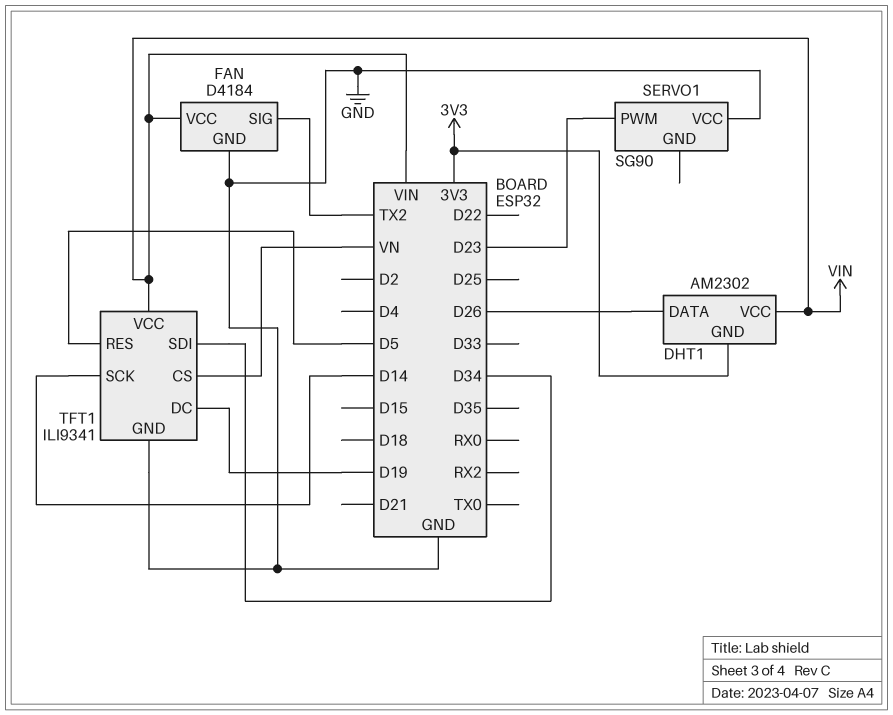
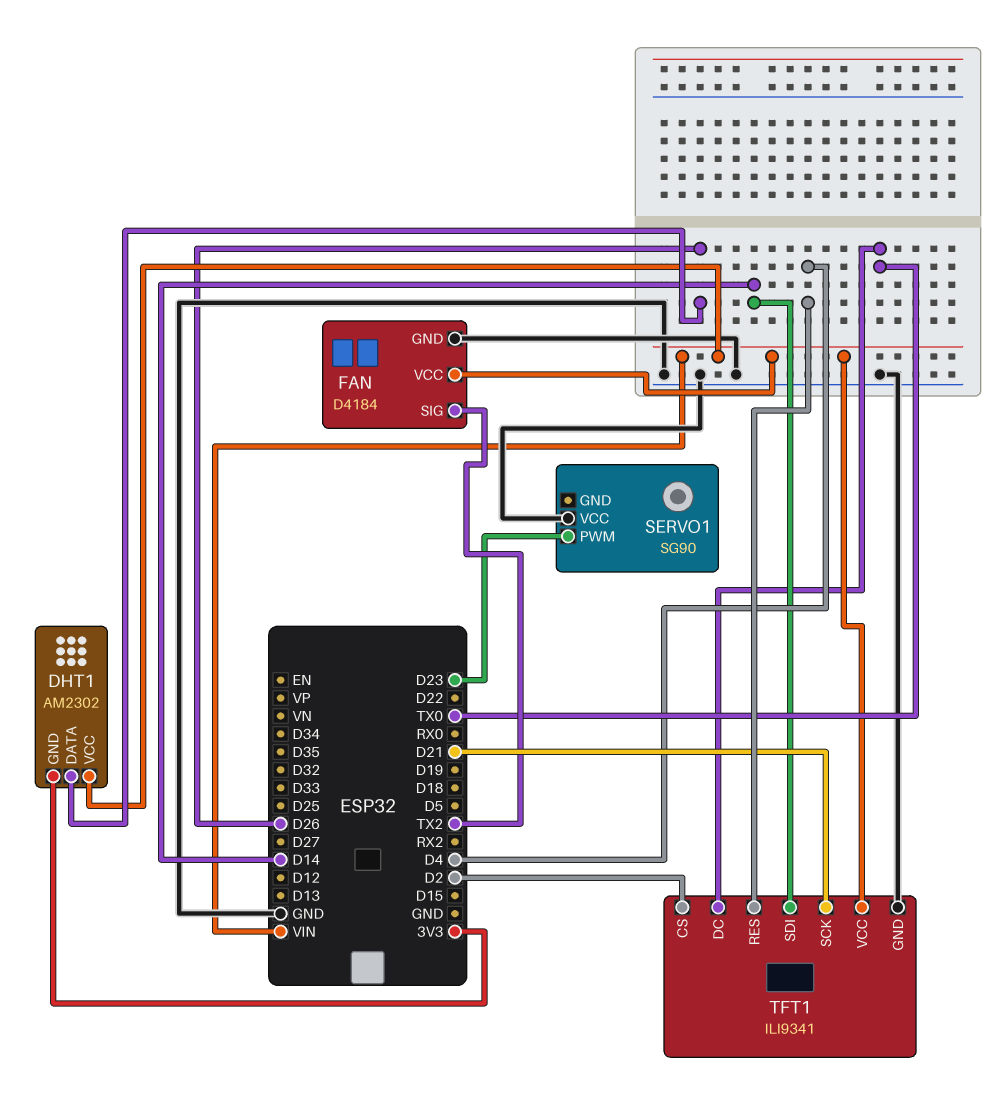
TFT1 pin CS: VN -> D2
TFT1 pin DC: D19 -> TX0
TFT1 pin RES: D5 -> D4
TFT1 pin SCK: D14 -> D21
TFT1 pin SDI: D34 -> D14

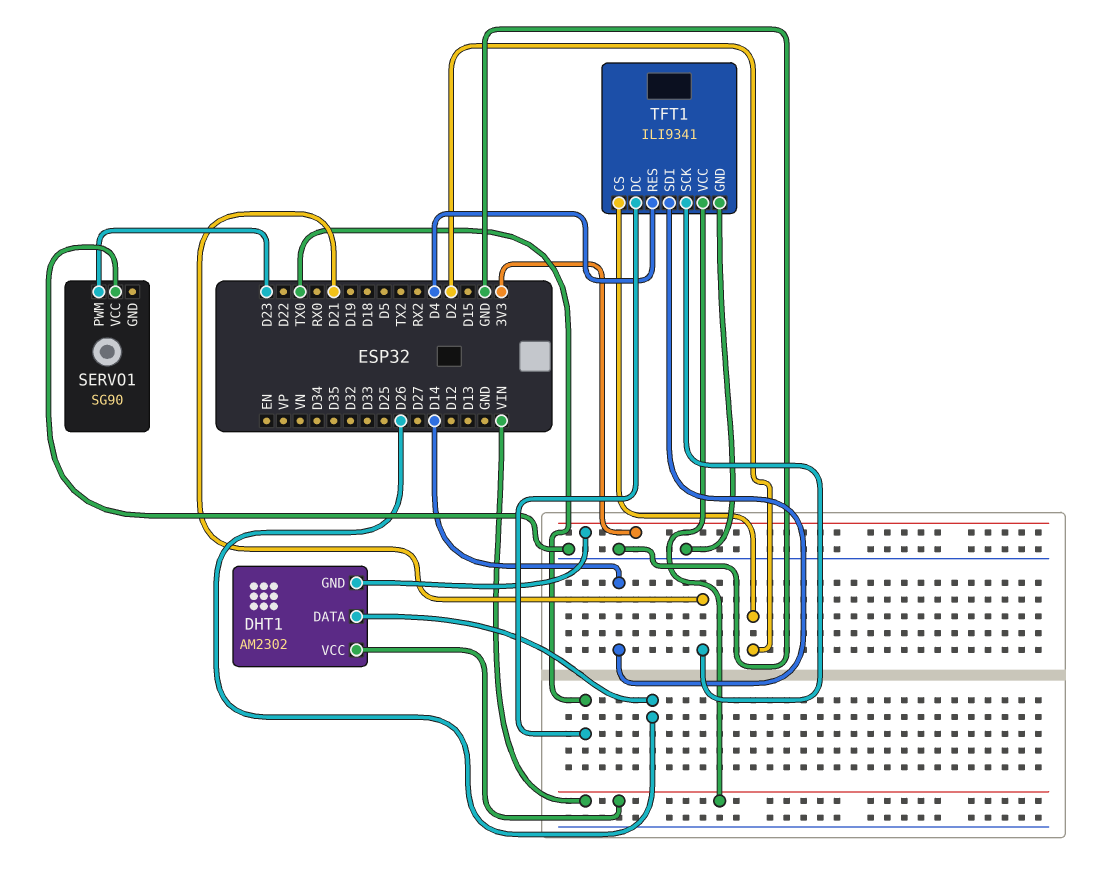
FAN: D4184 -> none
FAN pin GND: GND -> none
FAN pin SIG: TX2 -> none
FAN pin VCC: VIN -> none

